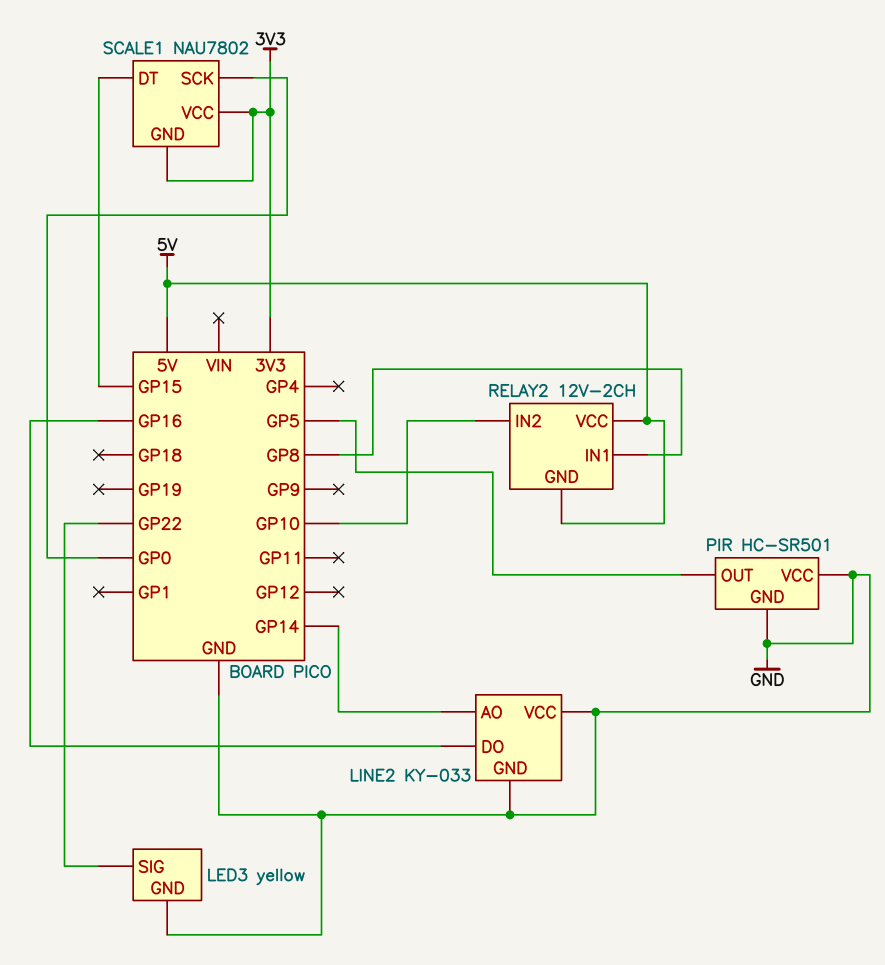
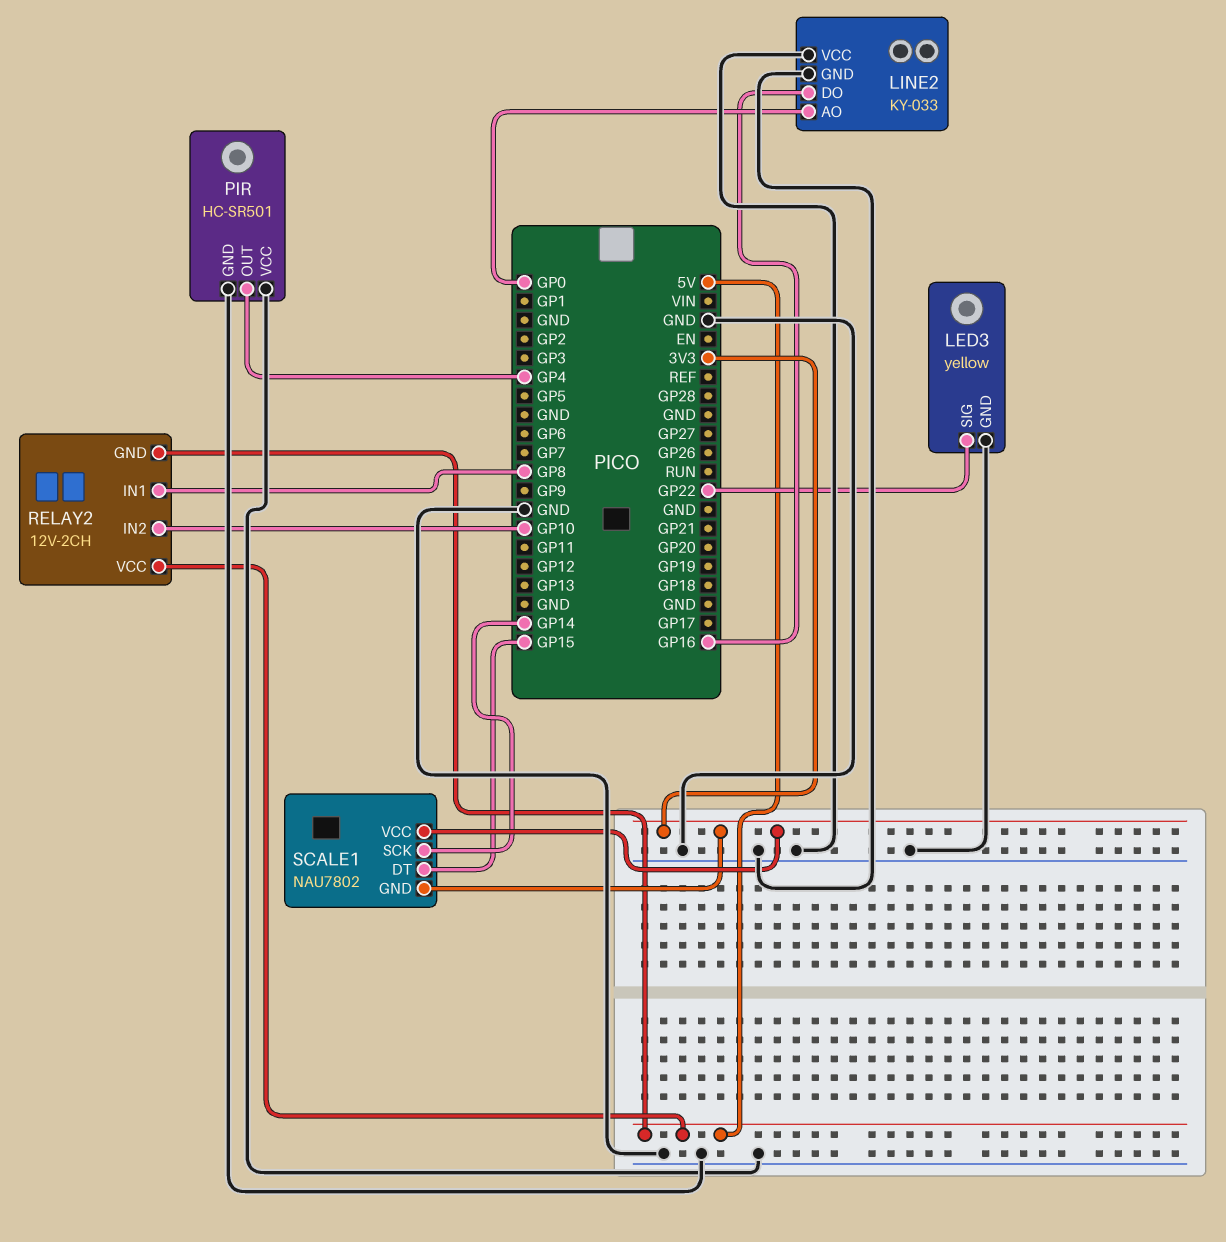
LINE2 pin AO: GP14 -> GP0
PIR pin OUT: GP5 -> GP4
SCALE1 pin SCK: GP0 -> GP14

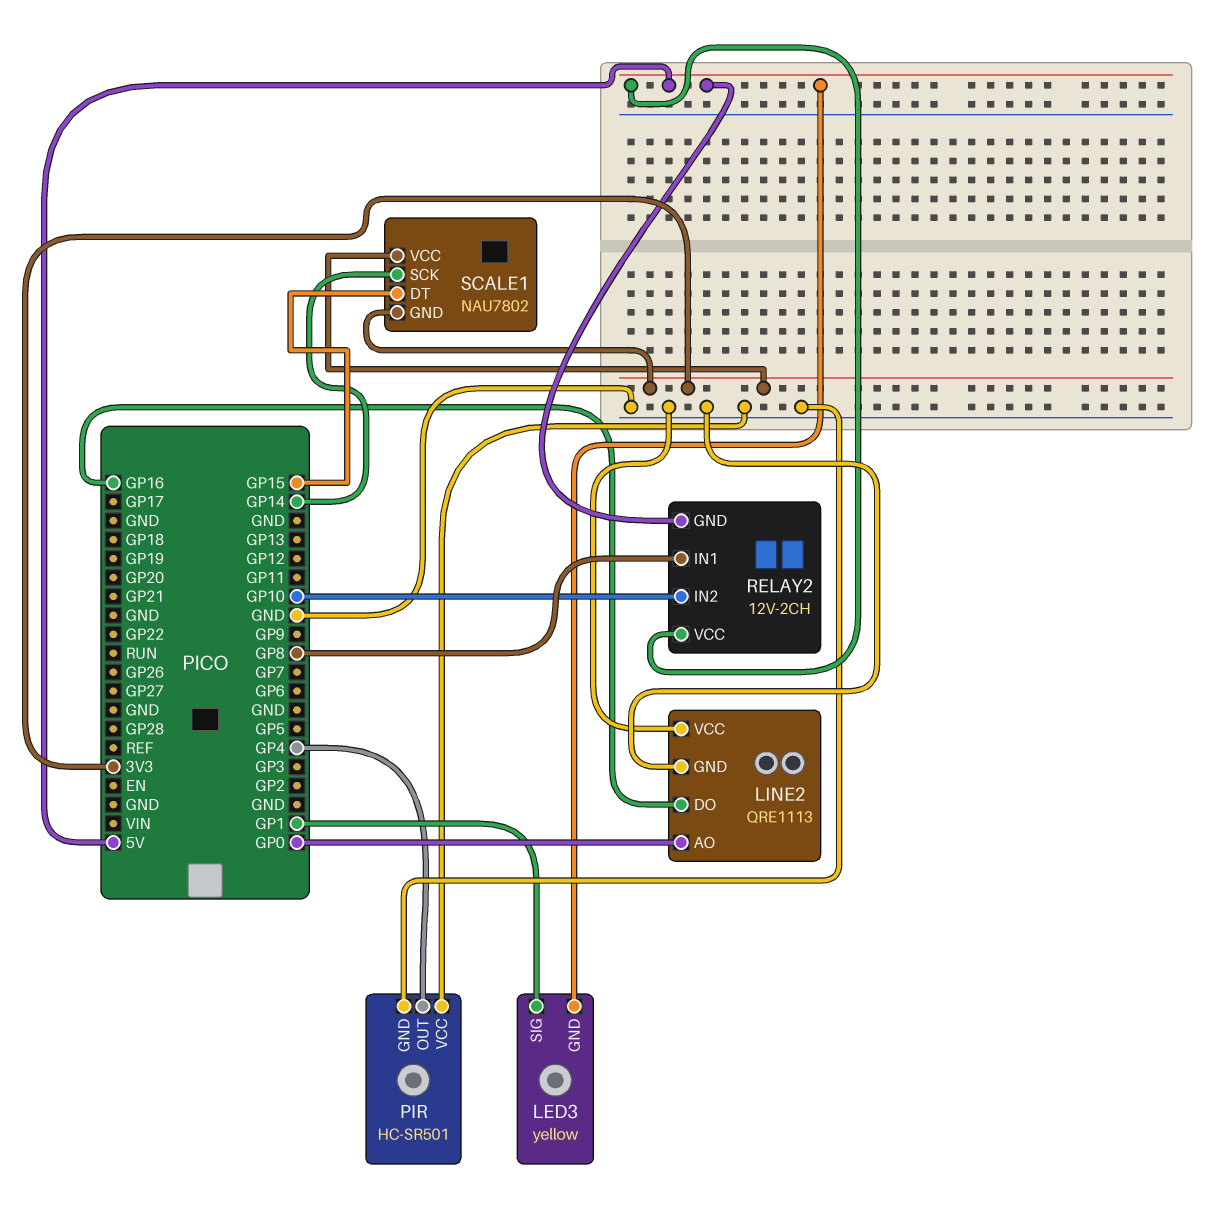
LED3 pin GND: GND -> 5V
LED3 pin SIG: GP22 -> GP1
LINE2: KY-033 -> QRE1113

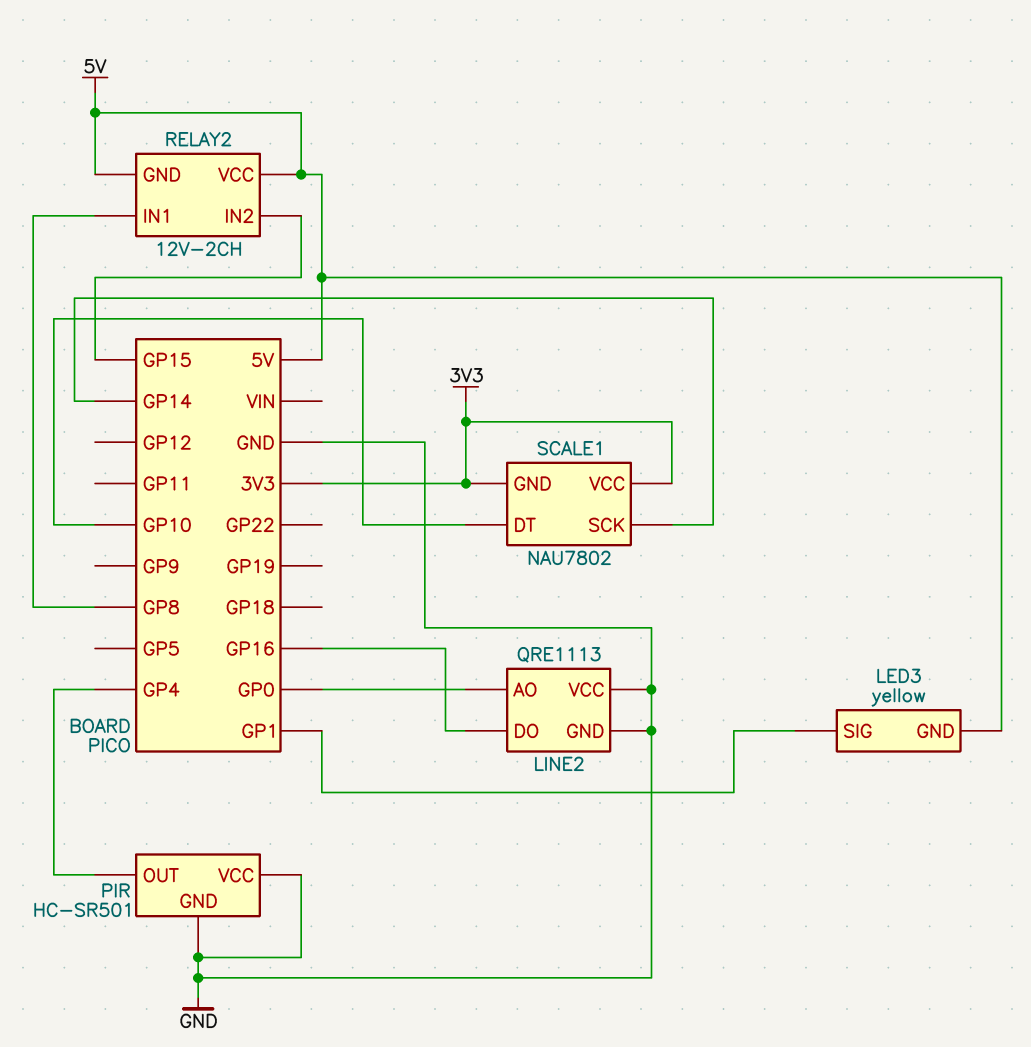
RELAY2 pin IN2: GP10 -> GP15
SCALE1 pin DT: GP15 -> GP10

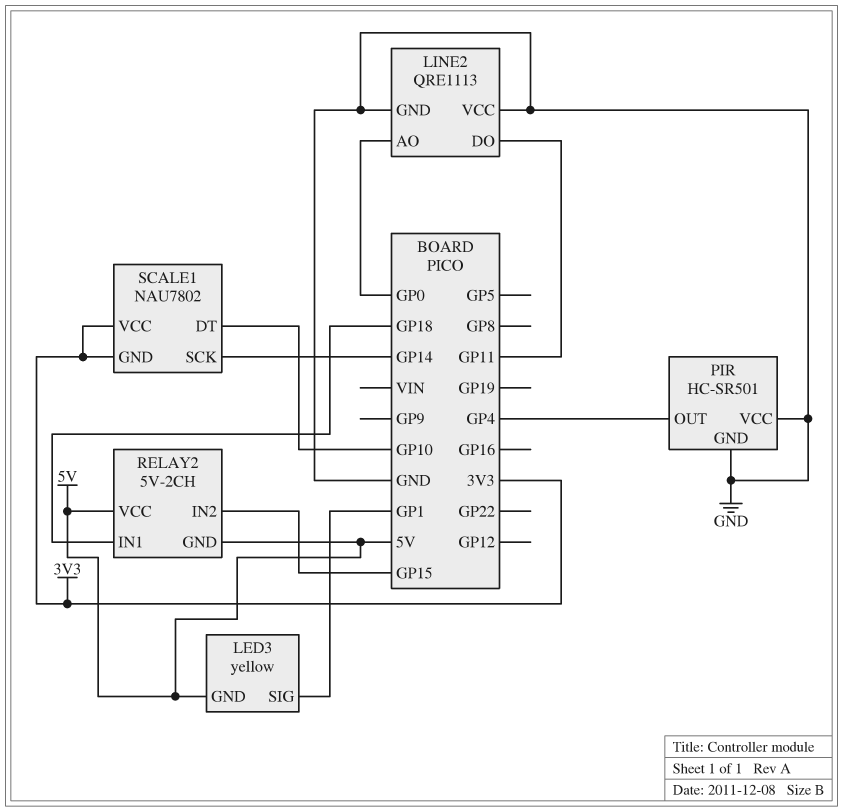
LINE2 pin DO: GP16 -> GP11
RELAY2: 12V-2CH -> 5V-2CH
RELAY2 pin IN1: GP8 -> GP18

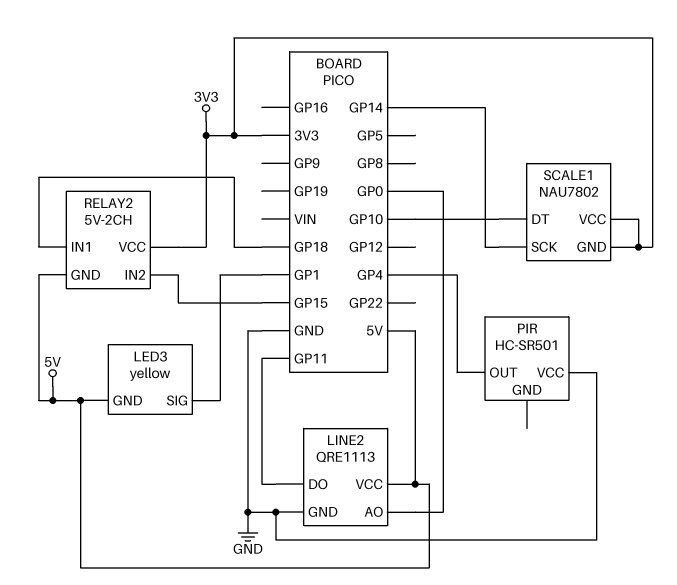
LINE2 pin VCC: GND -> 5V
PIR pin GND: GND -> none
RELAY2 pin VCC: 5V -> 3V3

